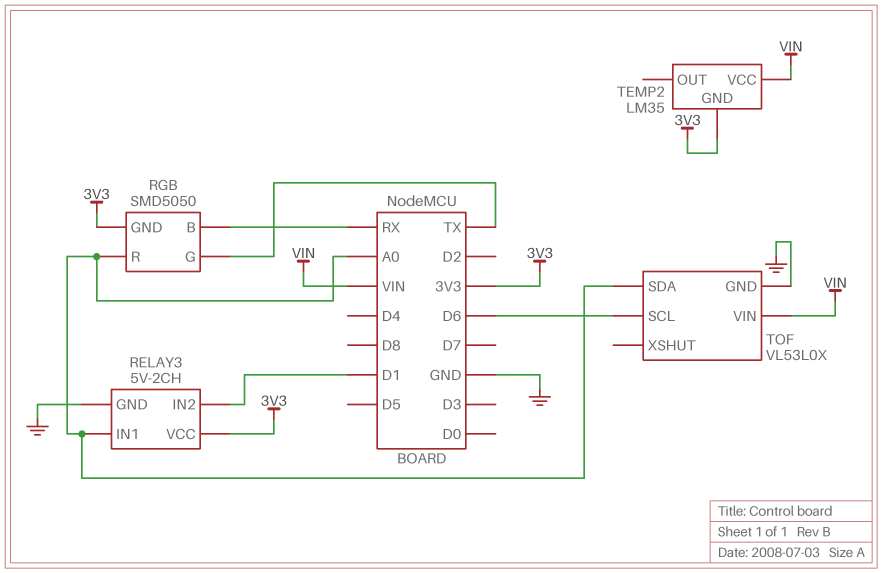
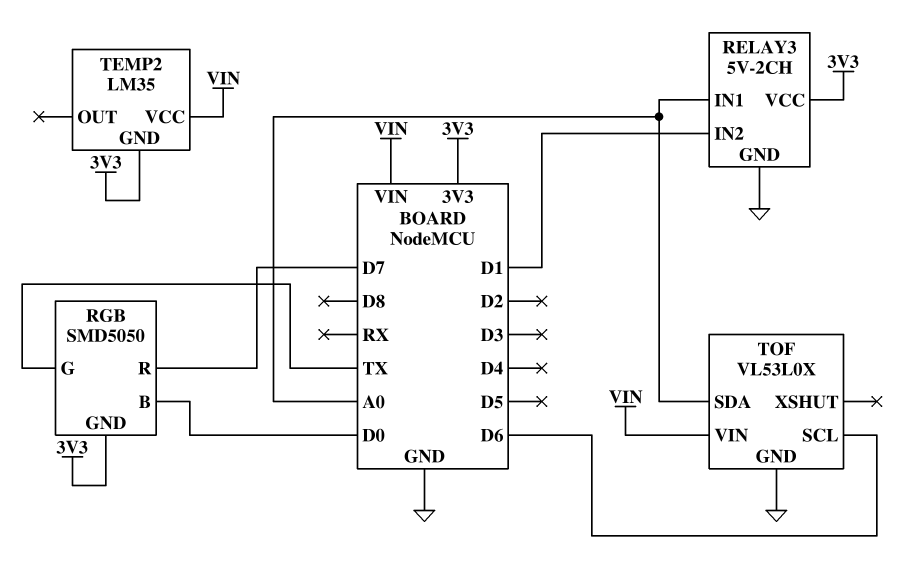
RGB pin B: RX -> D0
RGB pin R: A0 -> D7

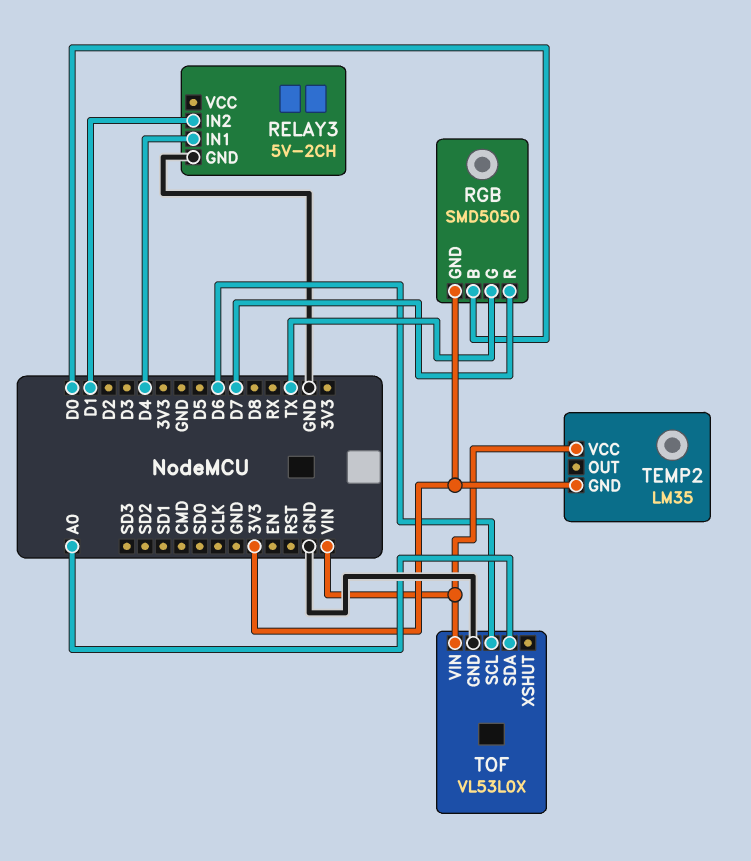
RELAY3 pin IN1: A0 -> D4
RELAY3 pin VCC: 3V3 -> none

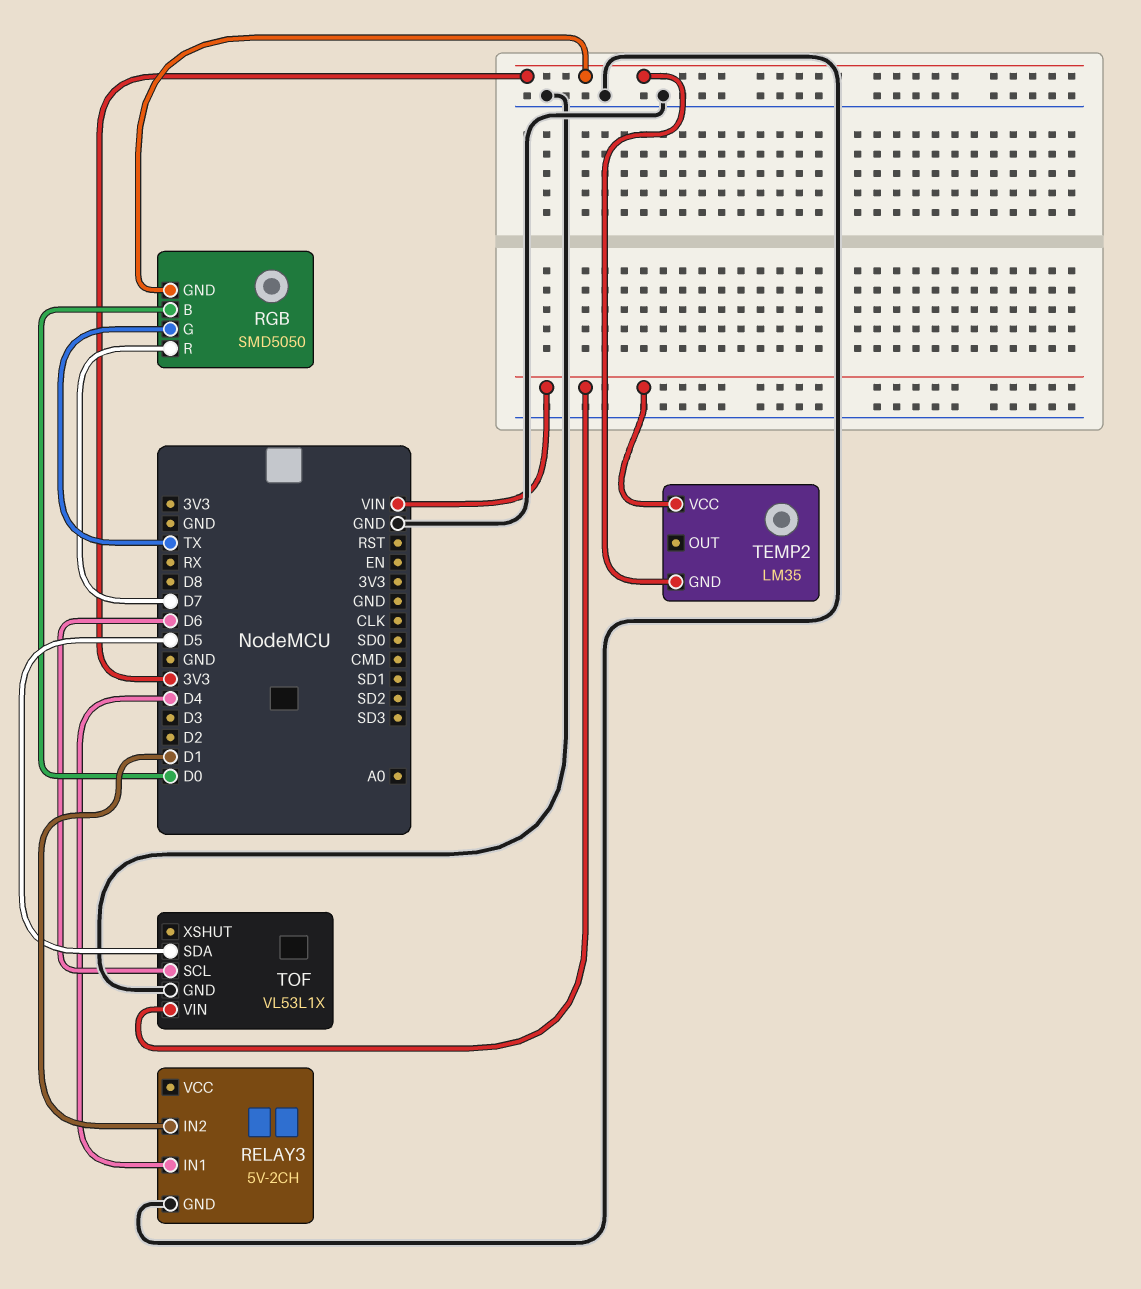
TOF: VL53L0X -> VL53L1X
TOF pin SDA: A0 -> D5

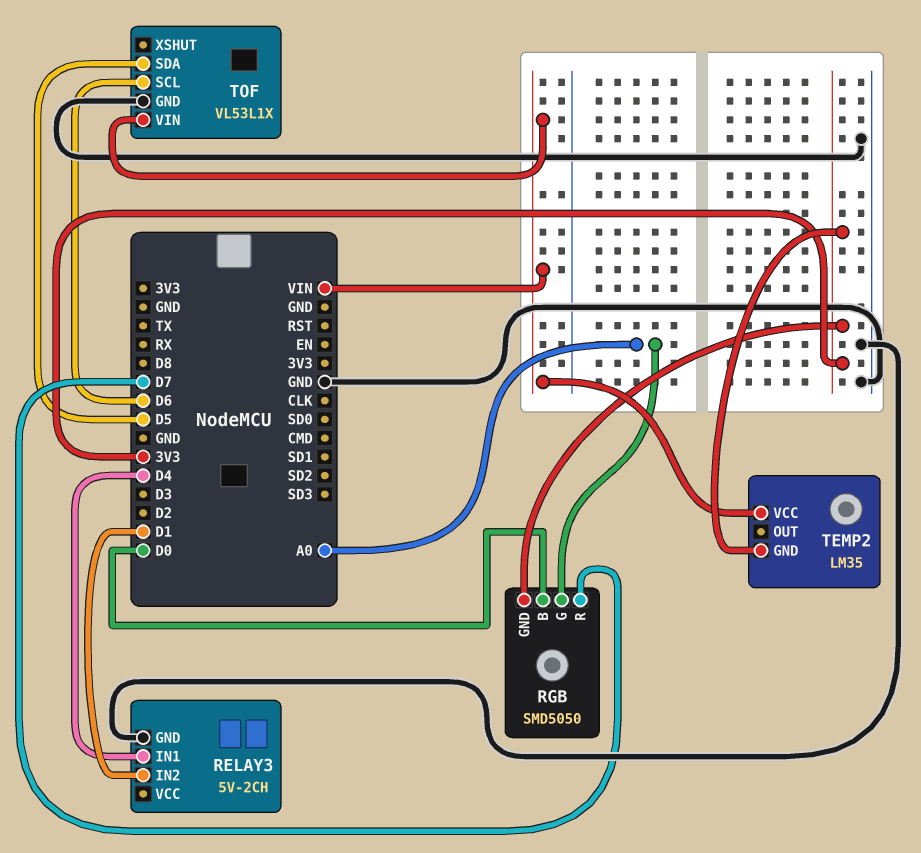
RGB pin G: TX -> A0

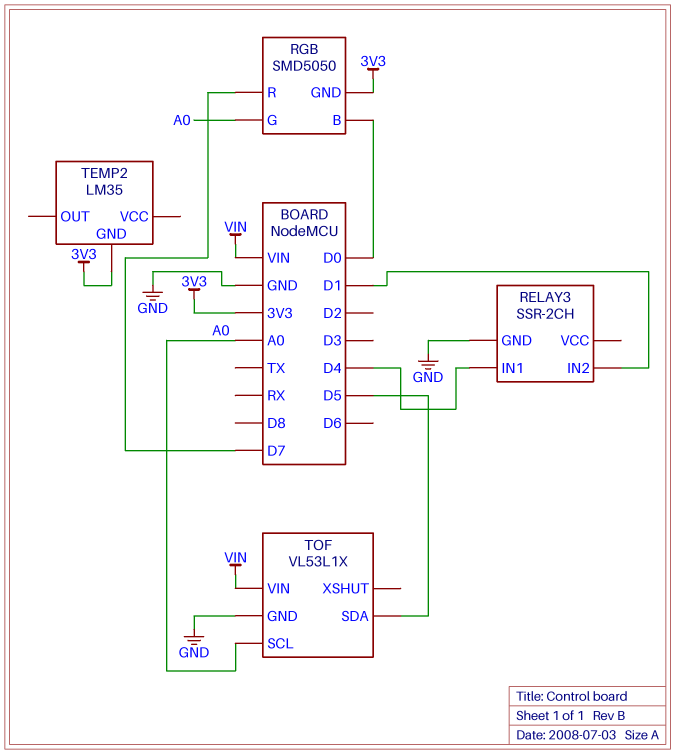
RELAY3: 5V-2CH -> SSR-2CH
TEMP2 pin VCC: VIN -> none
TOF pin SCL: D6 -> A0

